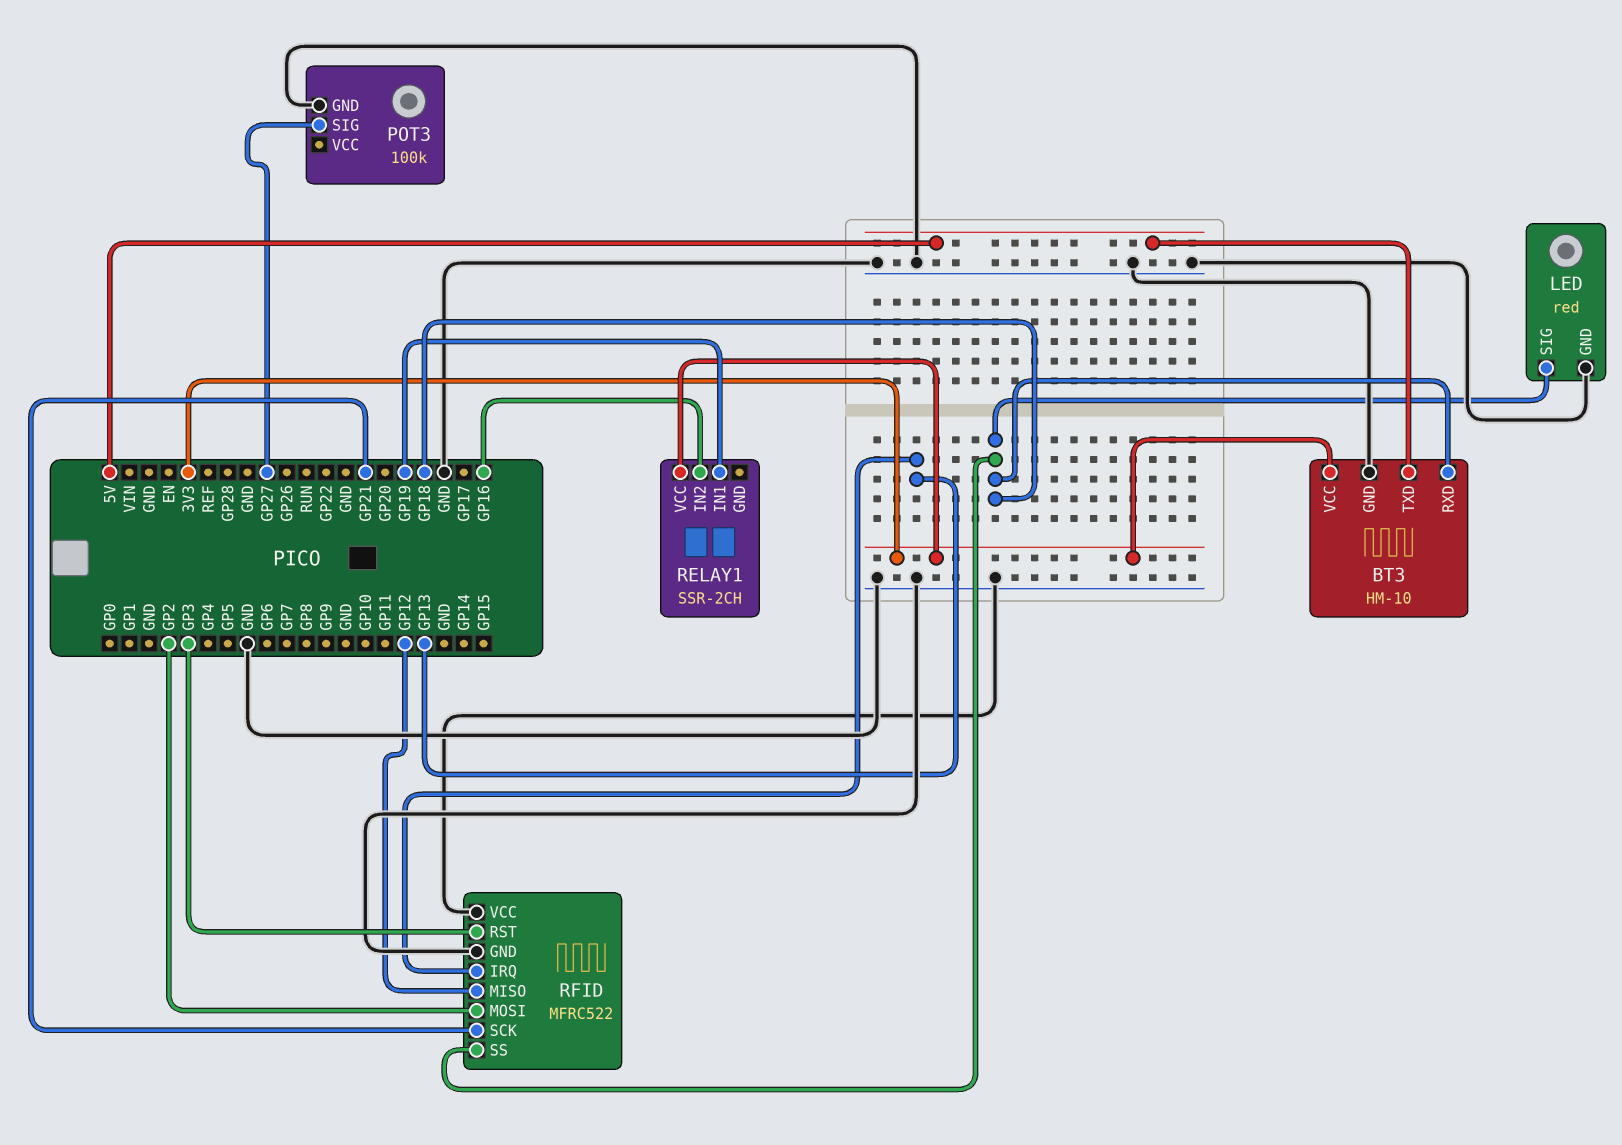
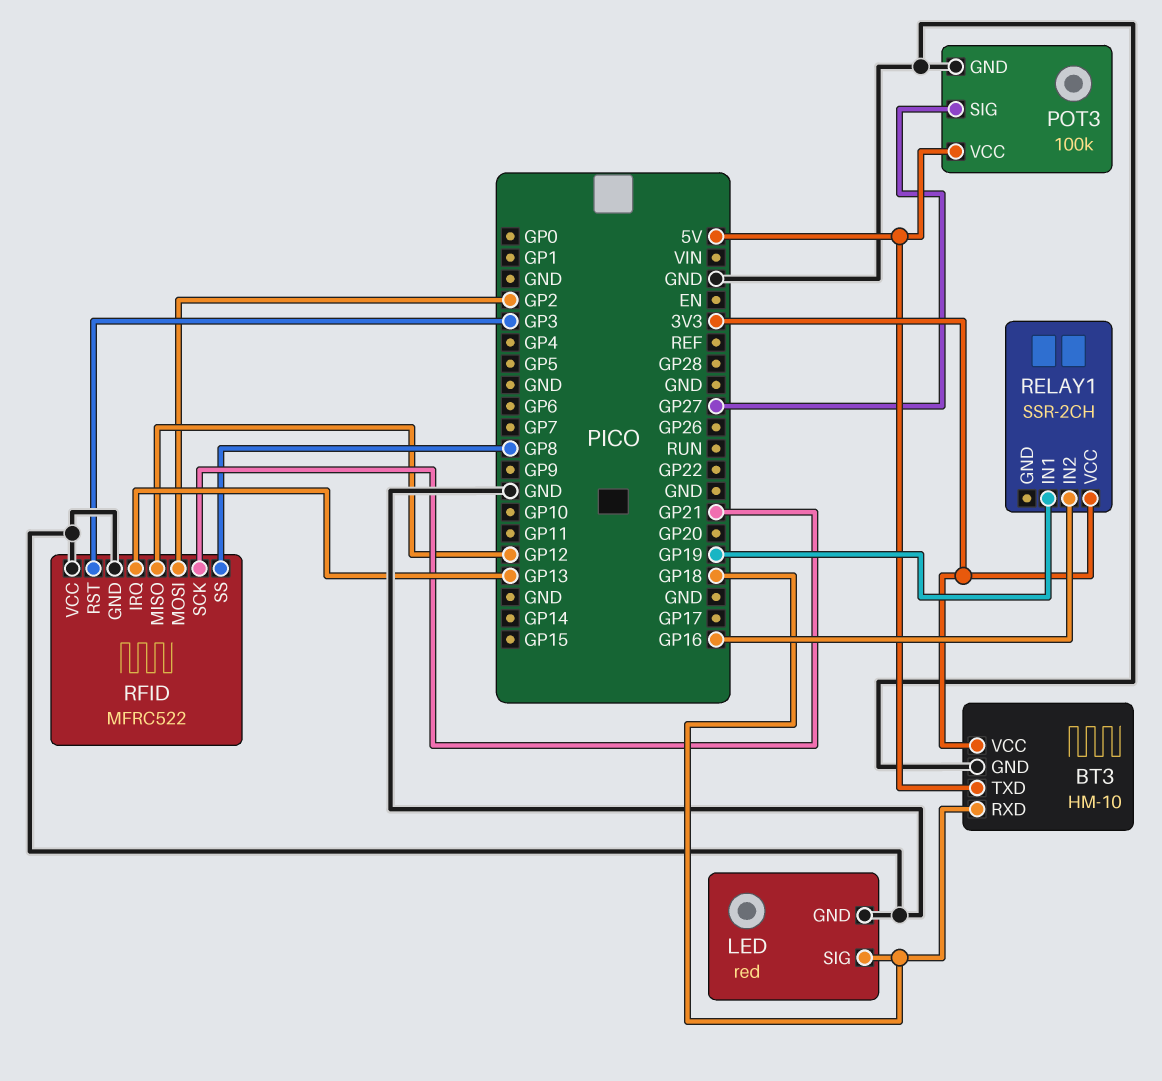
POT3 pin VCC: none -> 5V
RFID pin SS: GP18 -> GP8

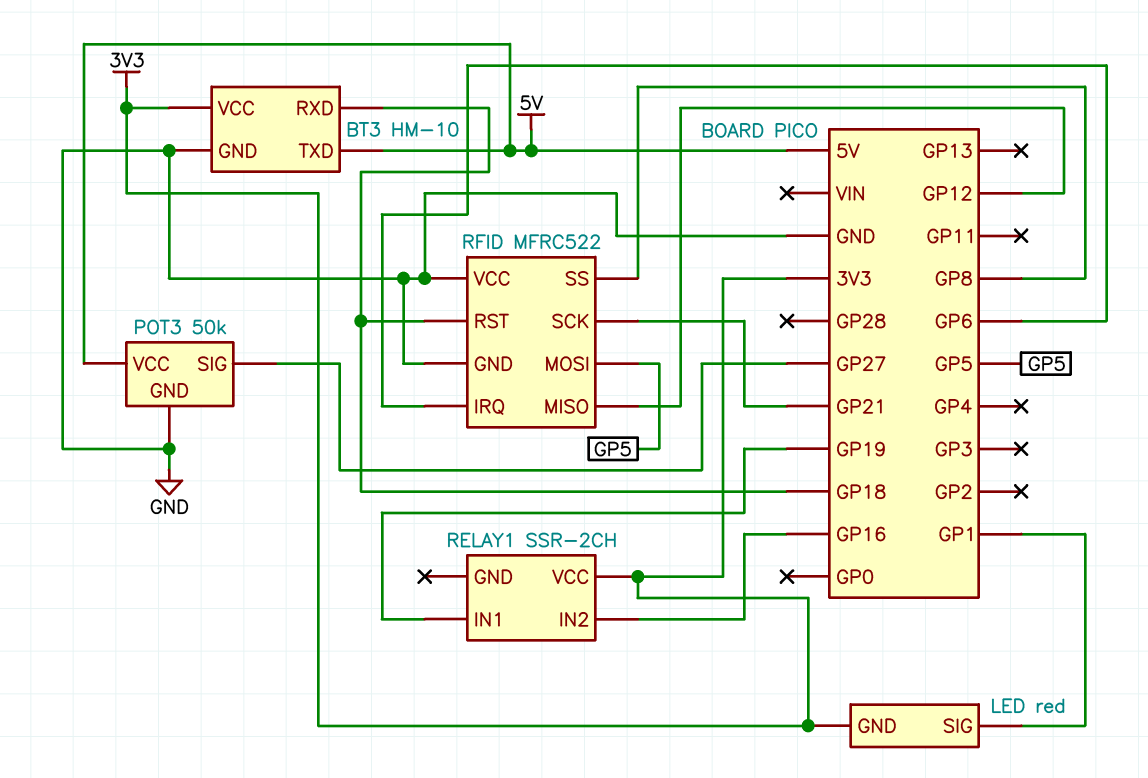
LED pin GND: GND -> 3V3
LED pin SIG: GP18 -> GP1
POT3: 100k -> 50k
RFID pin IRQ: GP13 -> GP6
RFID pin MOSI: GP2 -> GP5
RFID pin RST: GP3 -> GP18

